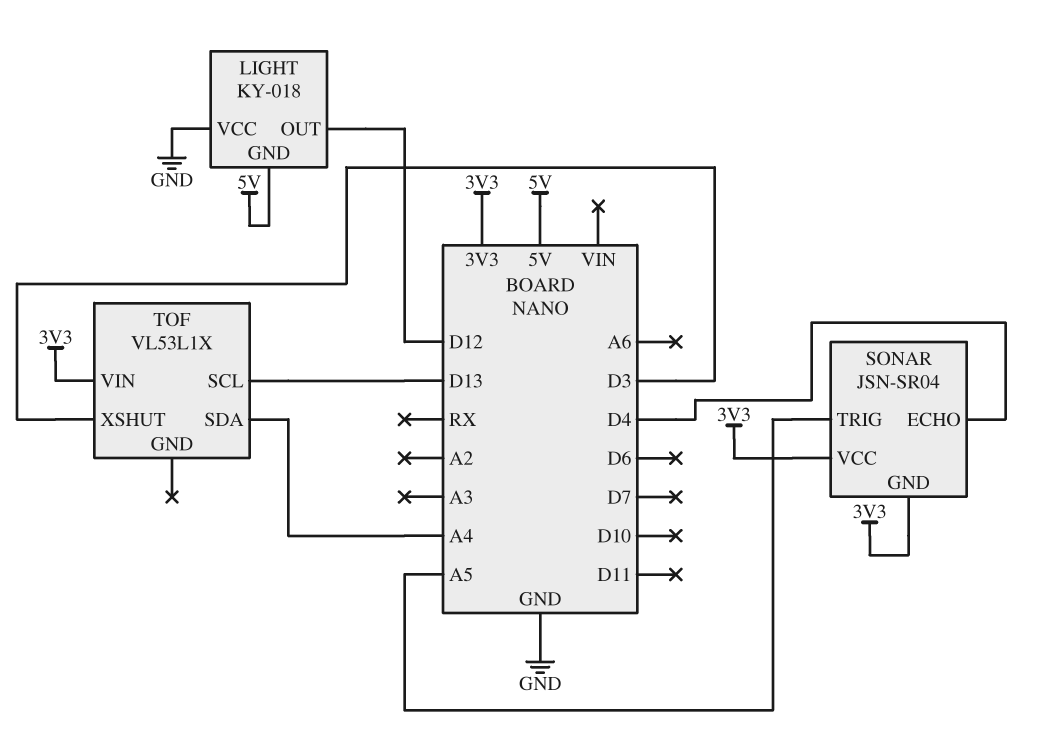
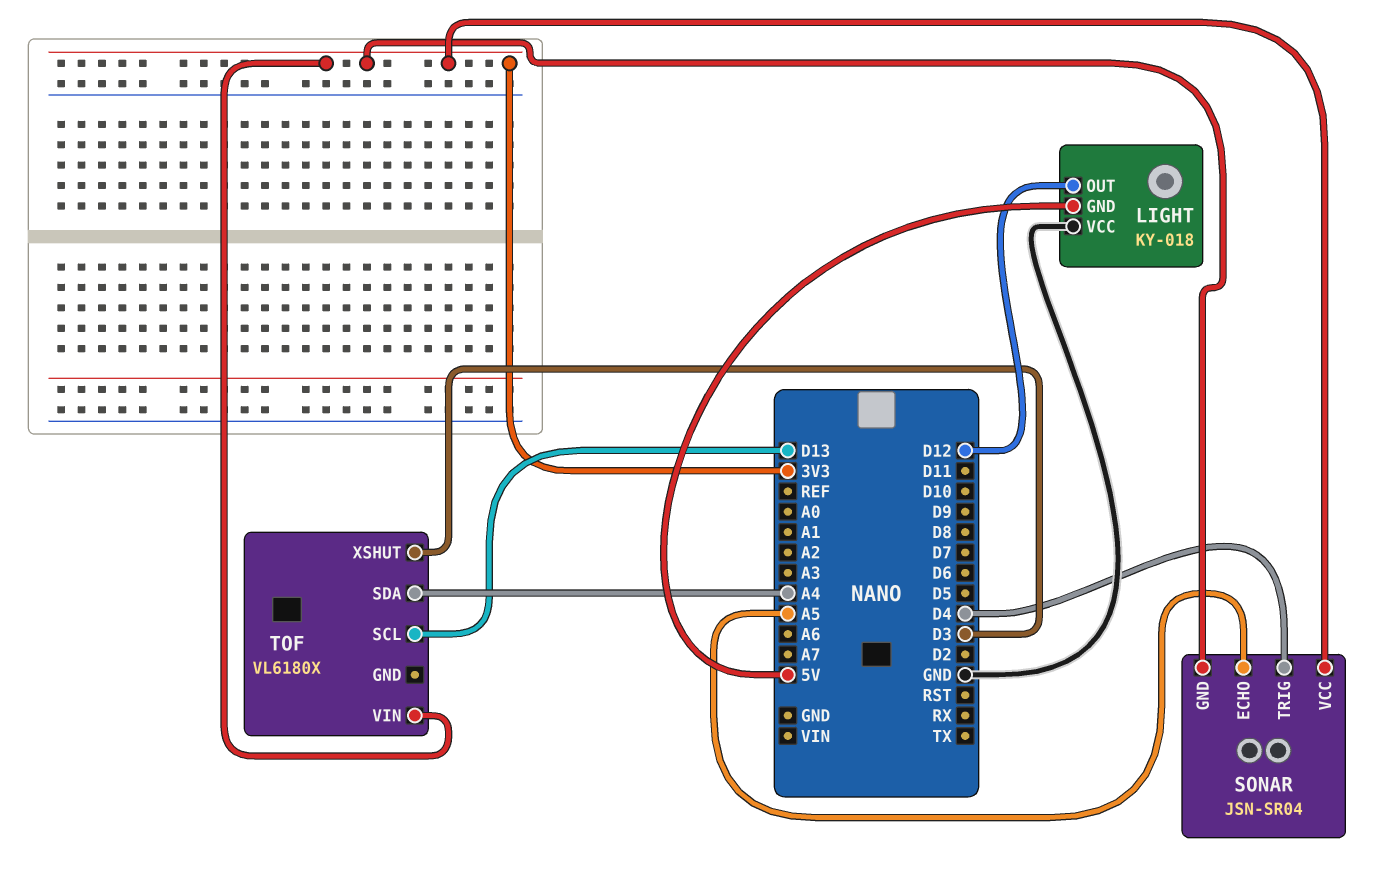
SONAR pin ECHO: D4 -> A5
SONAR pin TRIG: A5 -> D4
TOF: VL53L1X -> VL6180X

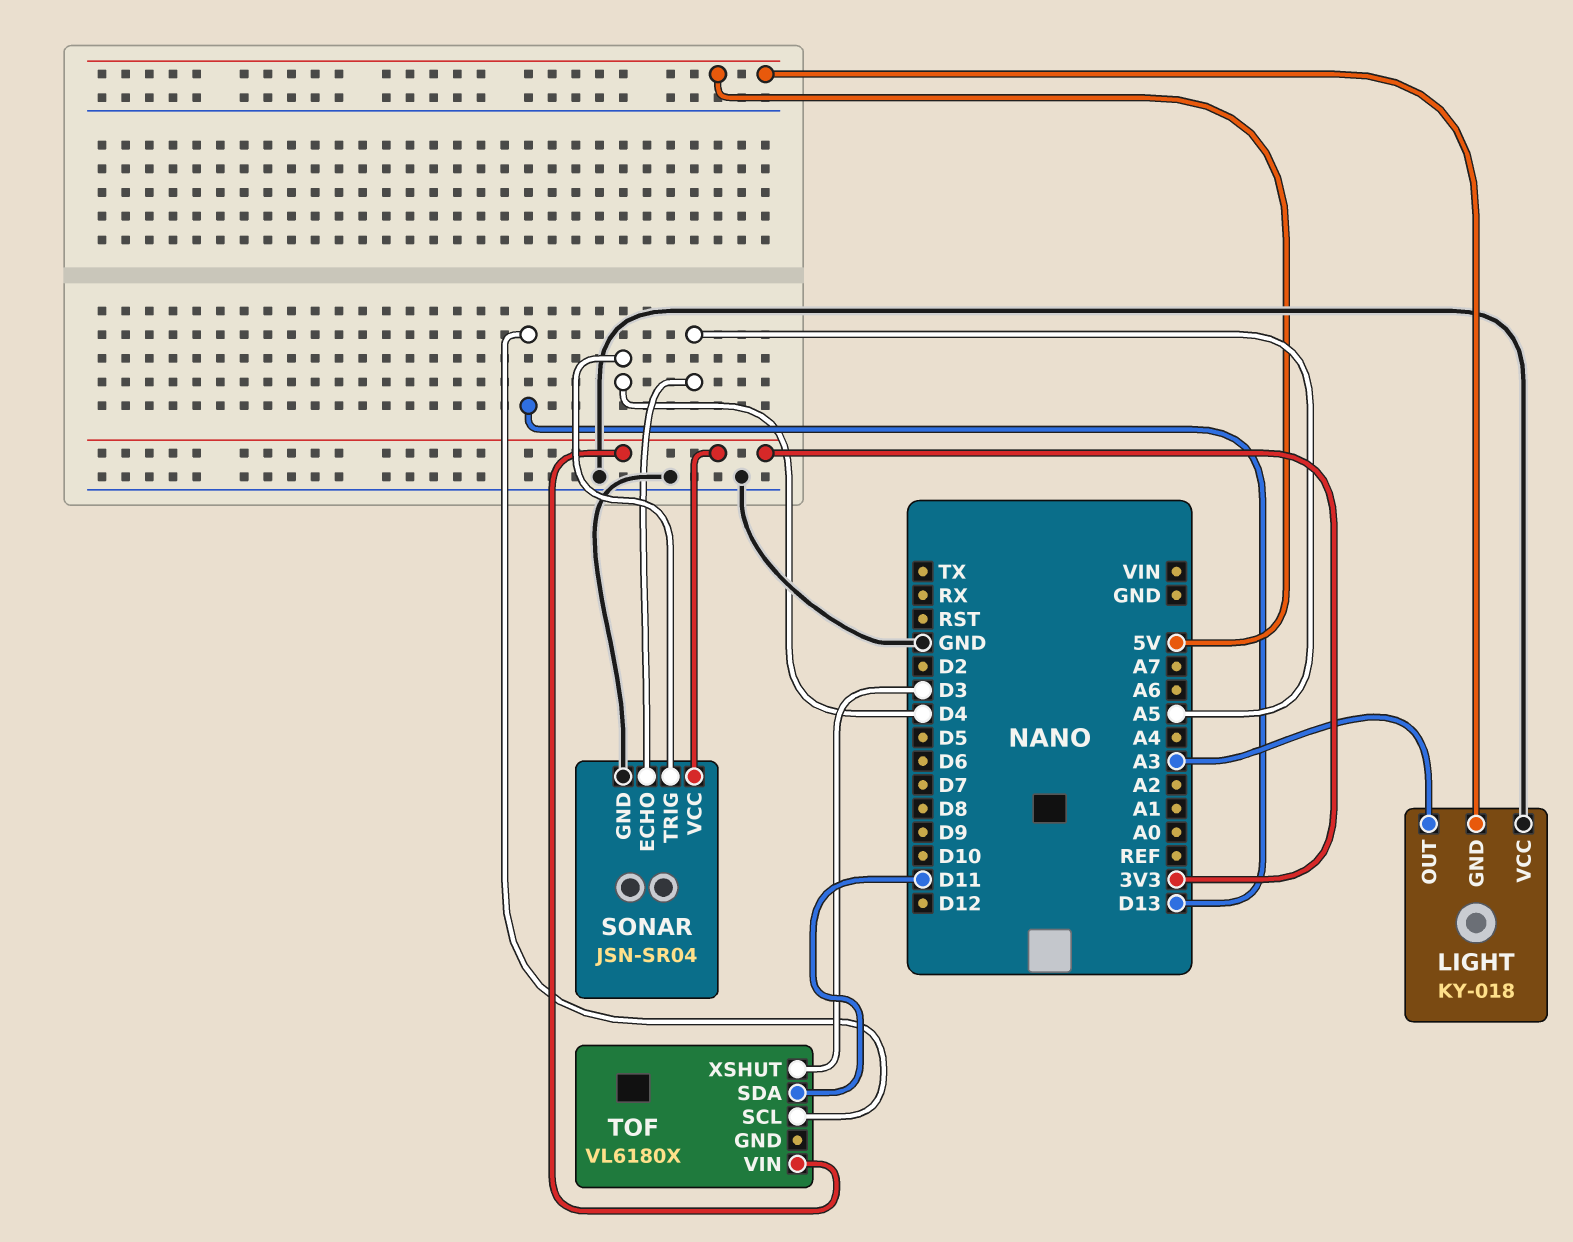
LIGHT pin OUT: D12 -> A3
SONAR pin GND: 3V3 -> GND
TOF pin SDA: A4 -> D11

